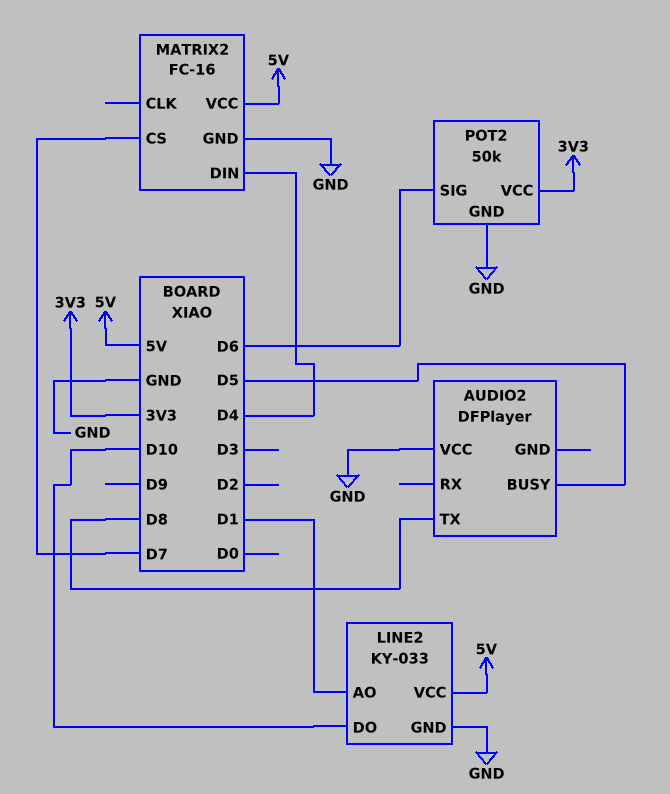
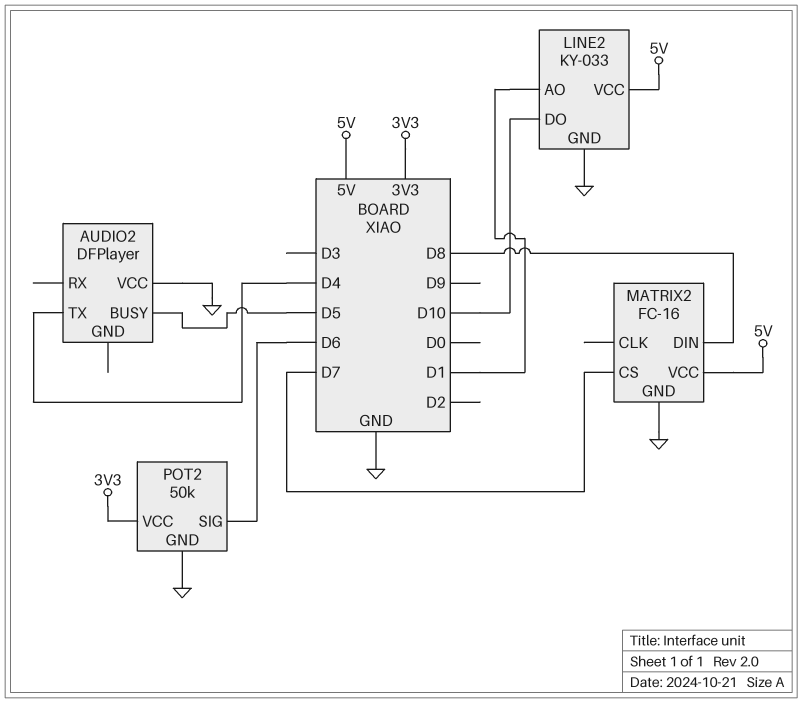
AUDIO2 pin TX: D8 -> D4
MATRIX2 pin DIN: D4 -> D8

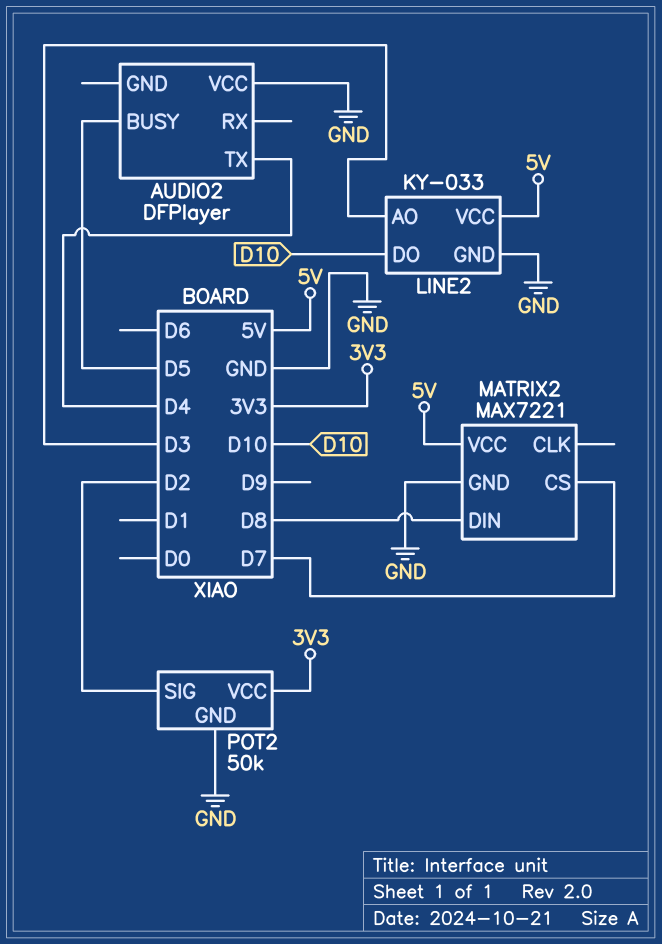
LINE2 pin AO: D1 -> D3
MATRIX2: FC-16 -> MAX7221
POT2 pin SIG: D6 -> D2

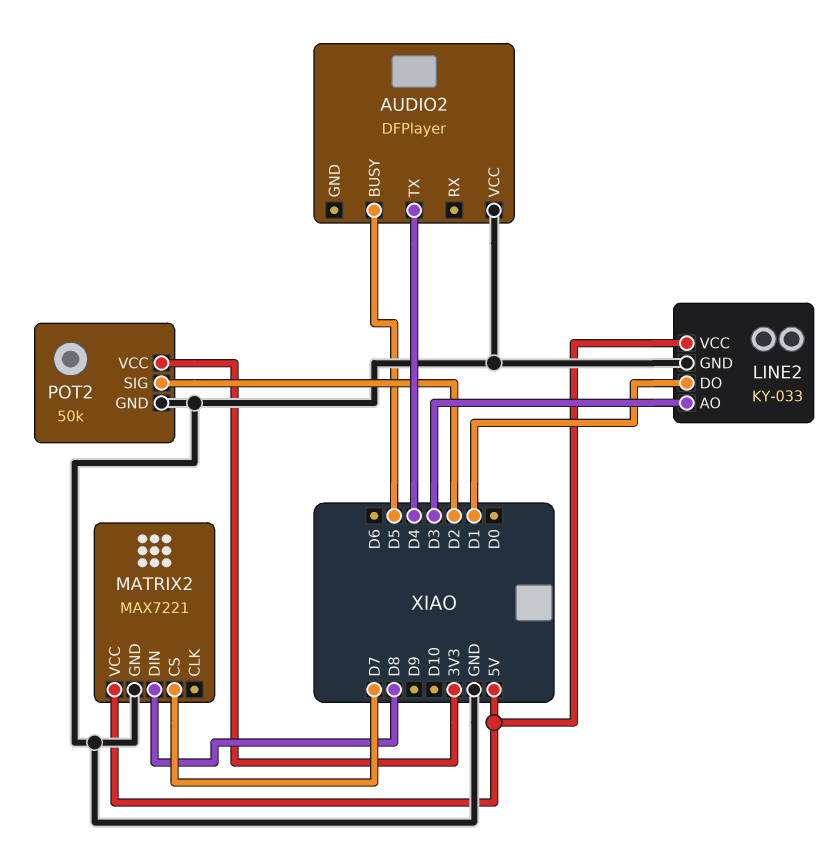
LINE2 pin DO: D10 -> D1

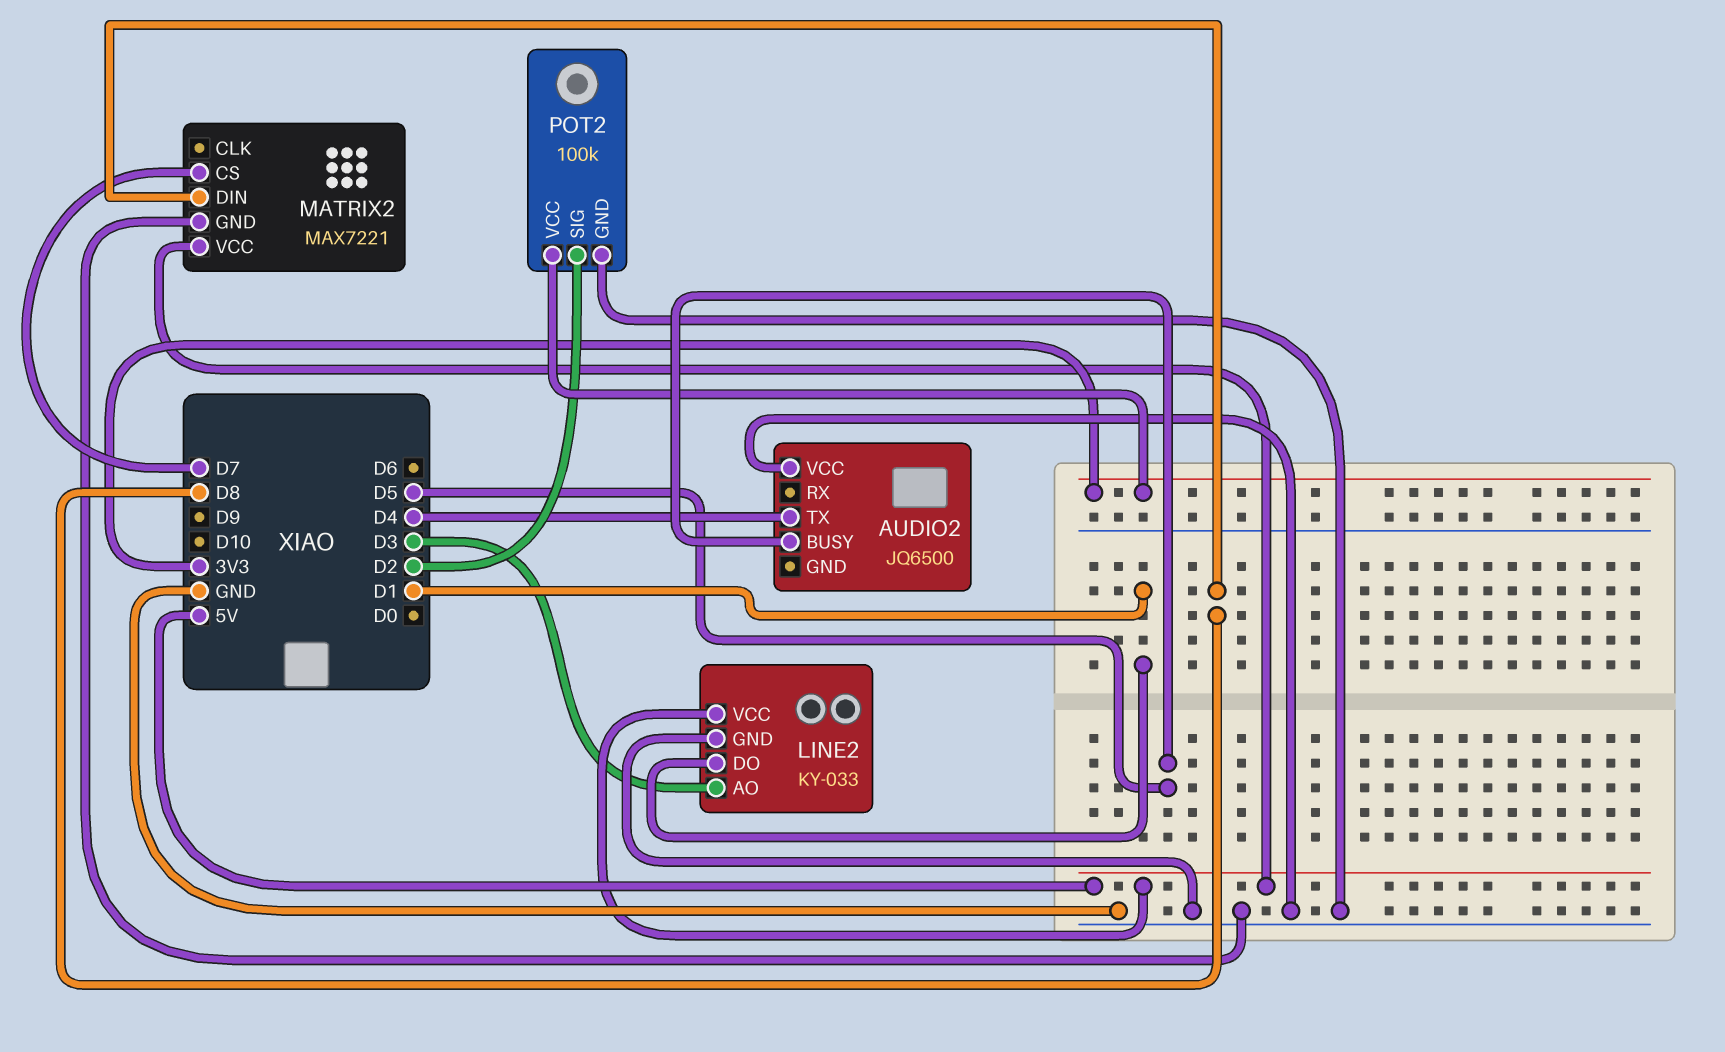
AUDIO2: DFPlayer -> JQ6500
POT2: 50k -> 100k

